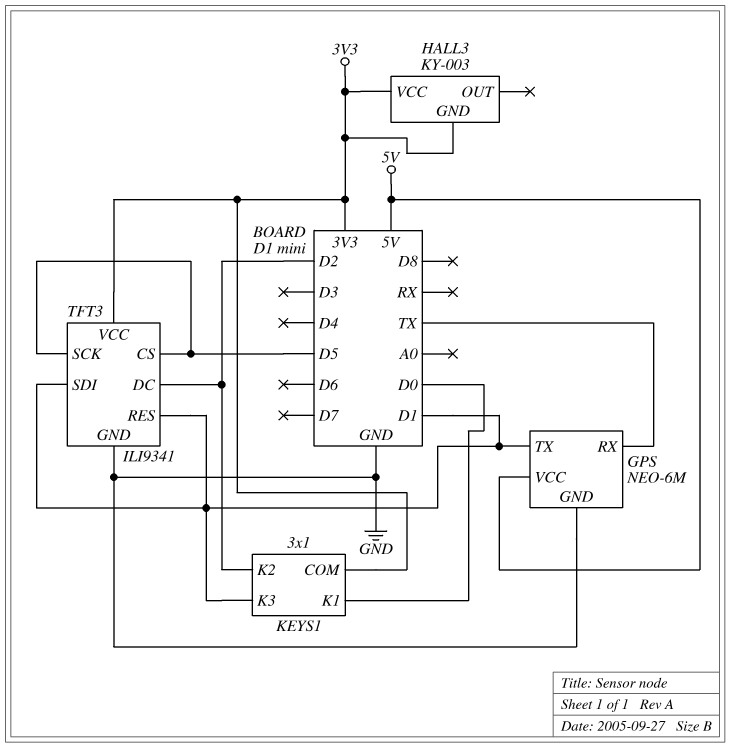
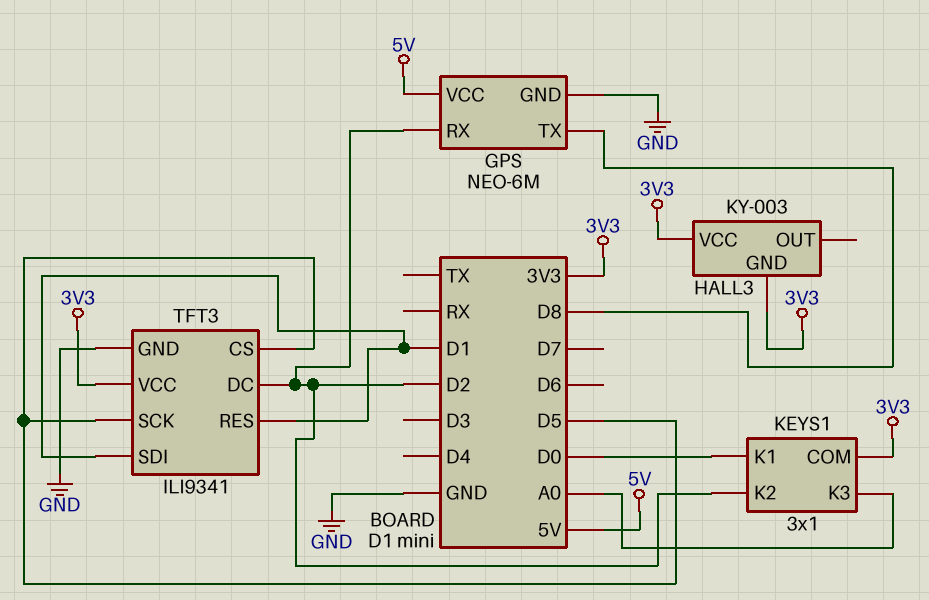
GPS pin RX: TX -> D2
GPS pin TX: D1 -> D8
KEYS1 pin K3: D1 -> A0

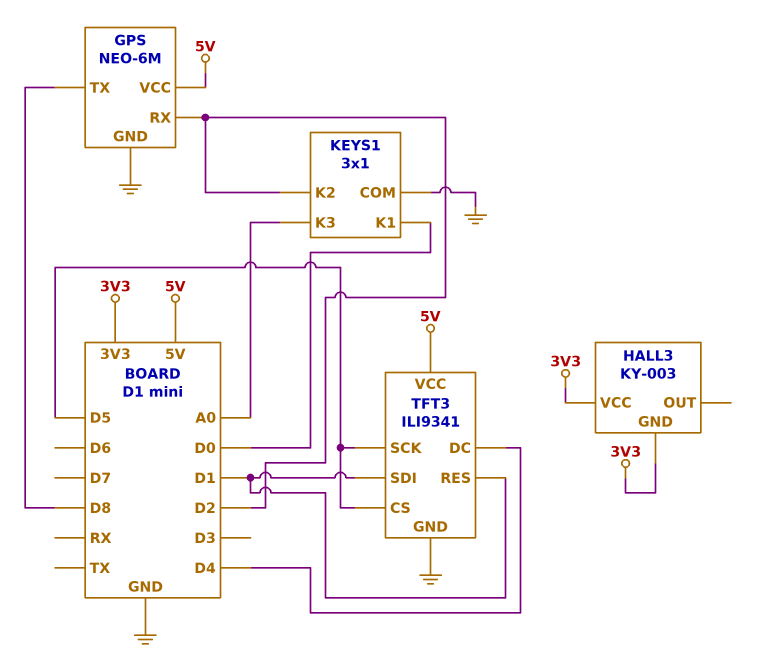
KEYS1 pin COM: 3V3 -> GND
TFT3 pin DC: D2 -> D4
TFT3 pin VCC: 3V3 -> 5V

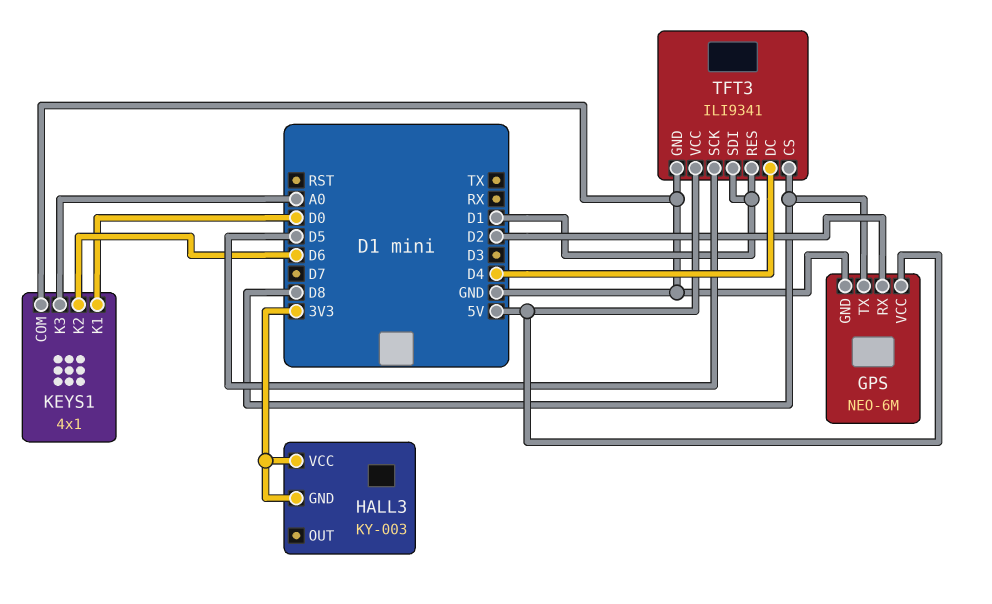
KEYS1: 3x1 -> 4x1
KEYS1 pin K2: D2 -> D6
TFT3 pin CS: D5 -> D8

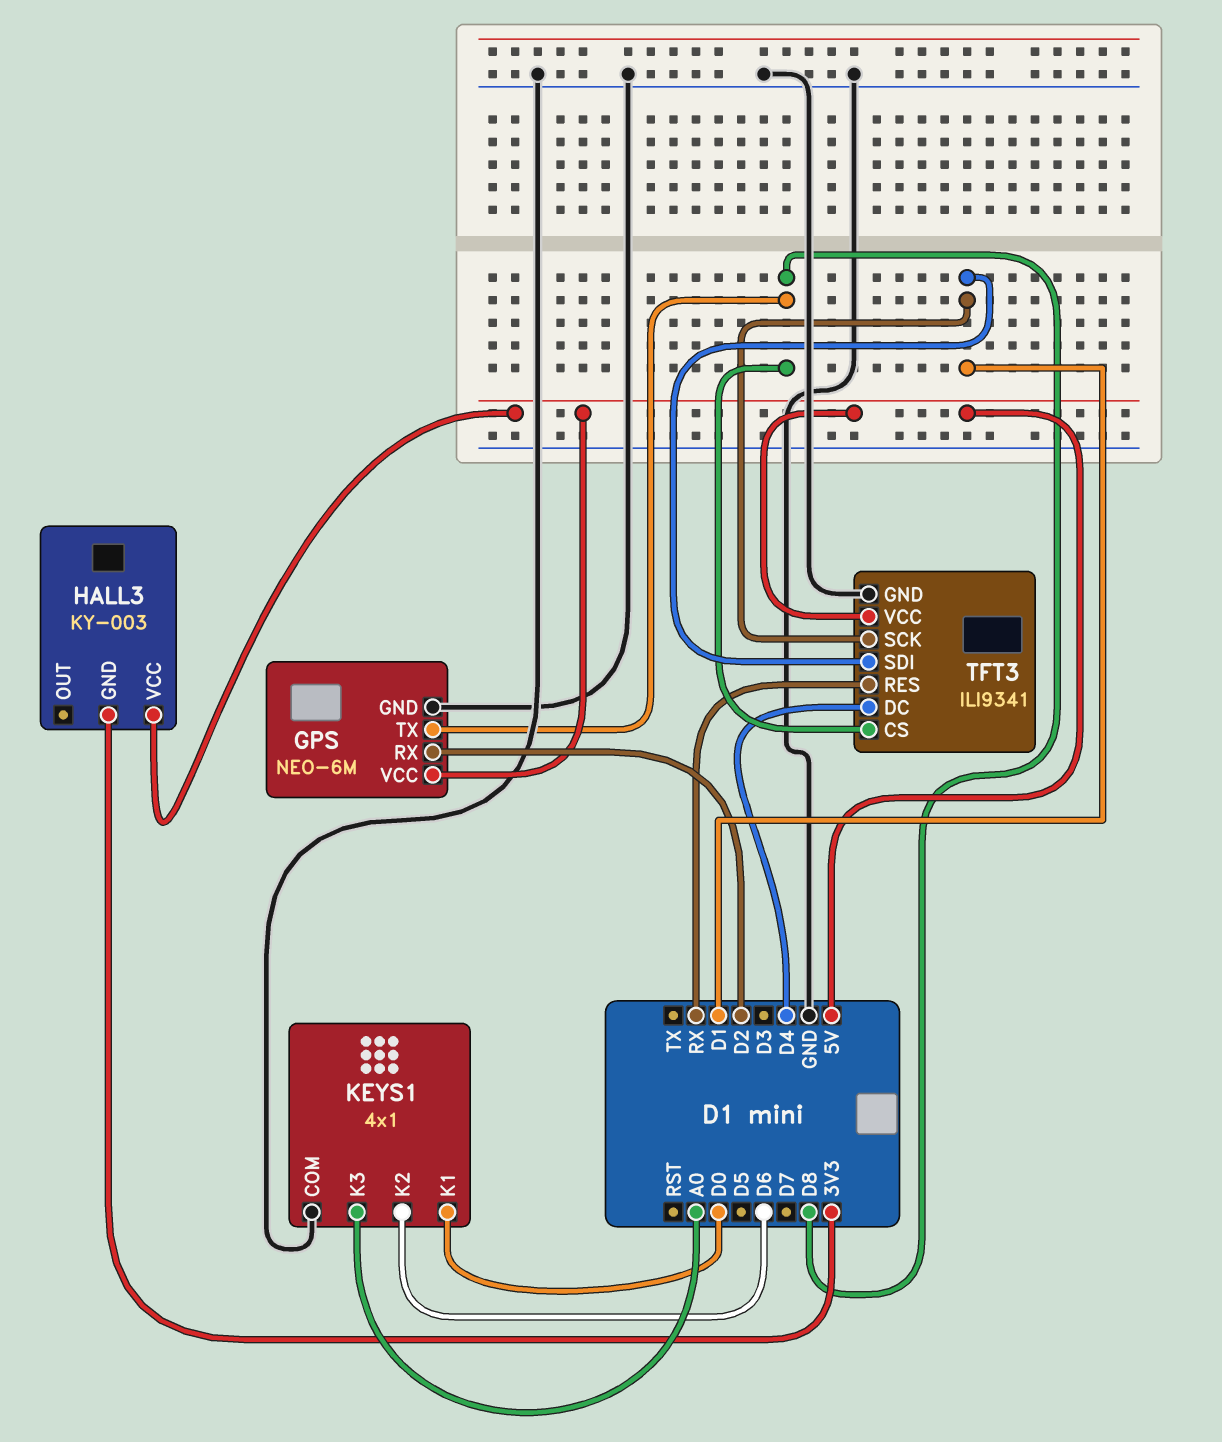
HALL3 pin VCC: 3V3 -> 5V
TFT3 pin RES: D1 -> RX
TFT3 pin SCK: D5 -> D1

